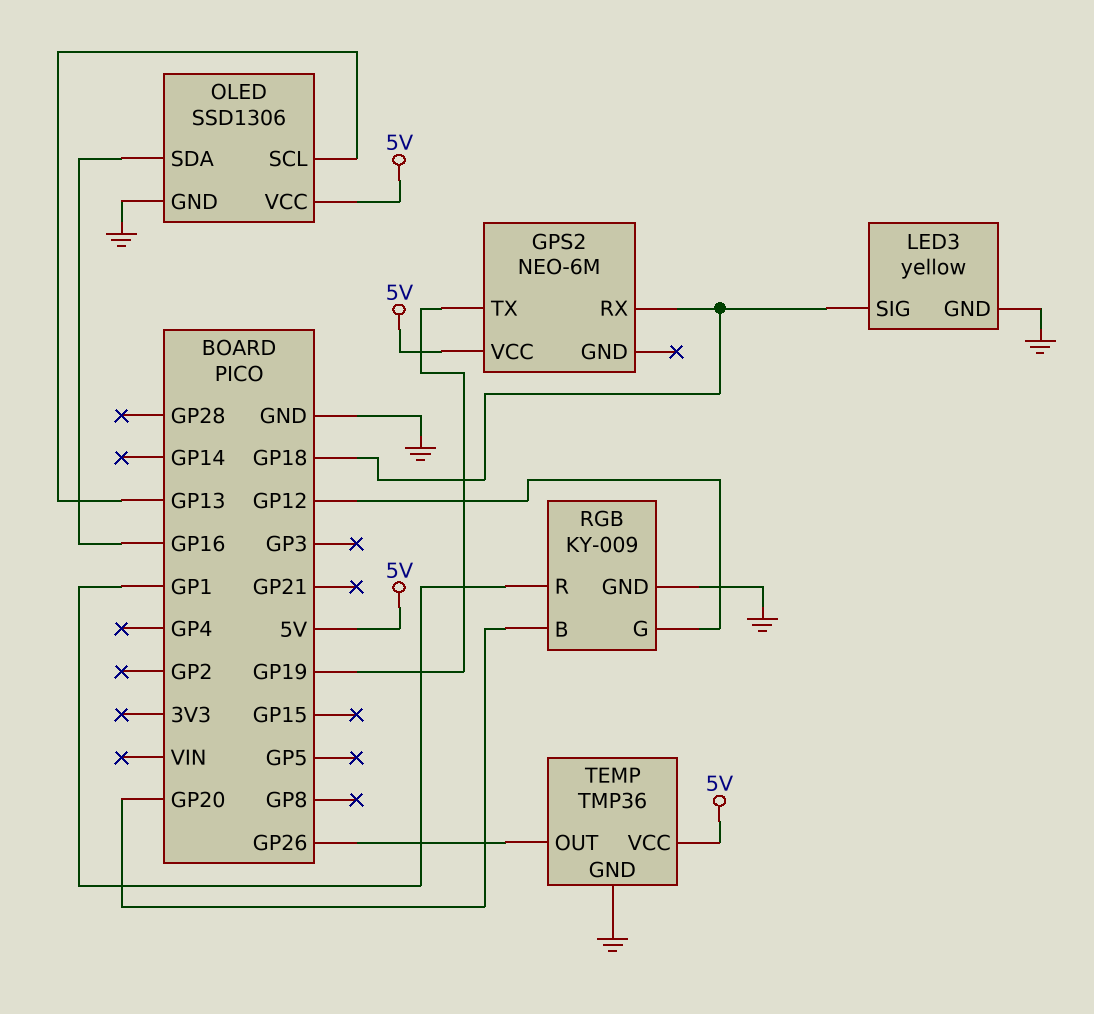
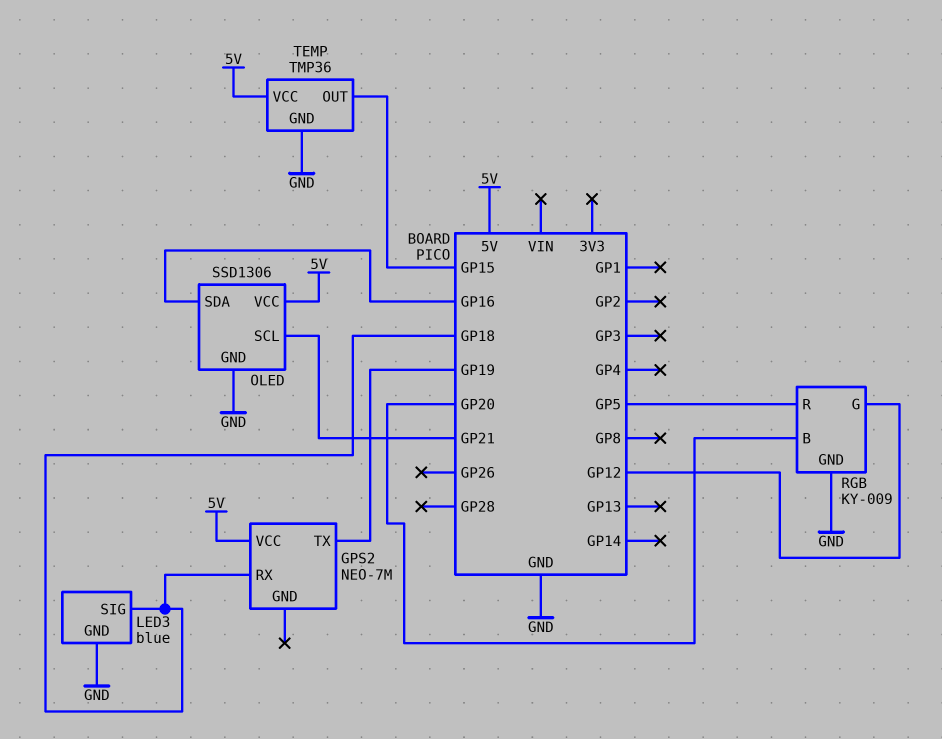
GPS2: NEO-6M -> NEO-7M
LED3: yellow -> blue
OLED pin SCL: GP13 -> GP21
RGB pin R: GP1 -> GP5
TEMP pin OUT: GP26 -> GP15

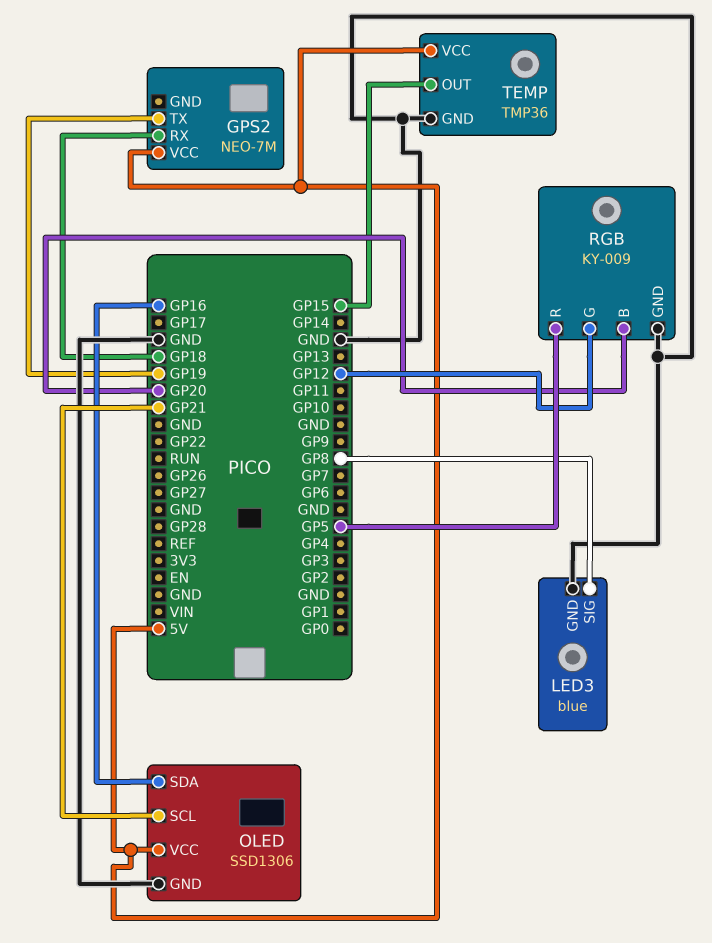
LED3 pin SIG: GP18 -> GP8

